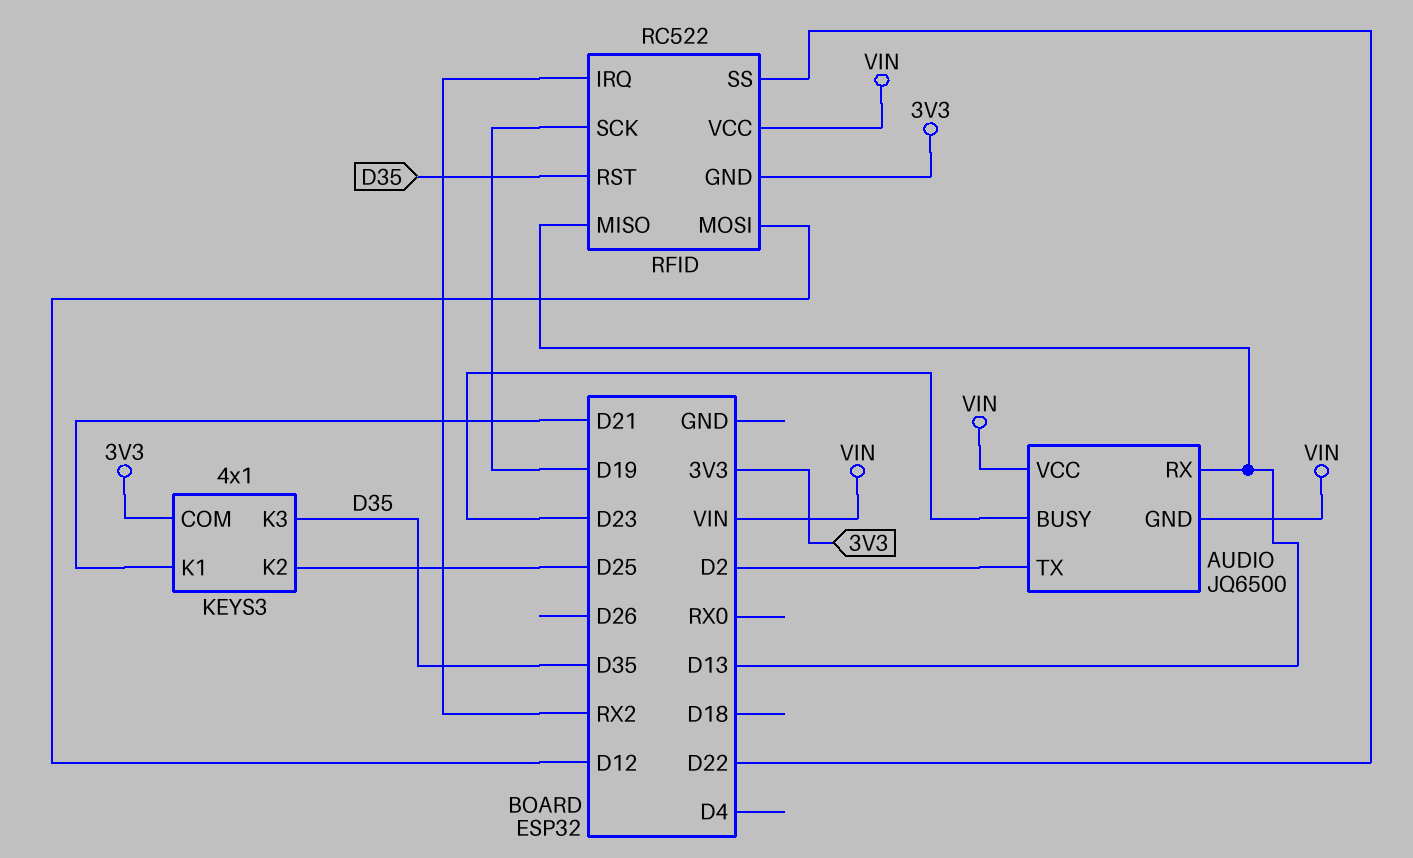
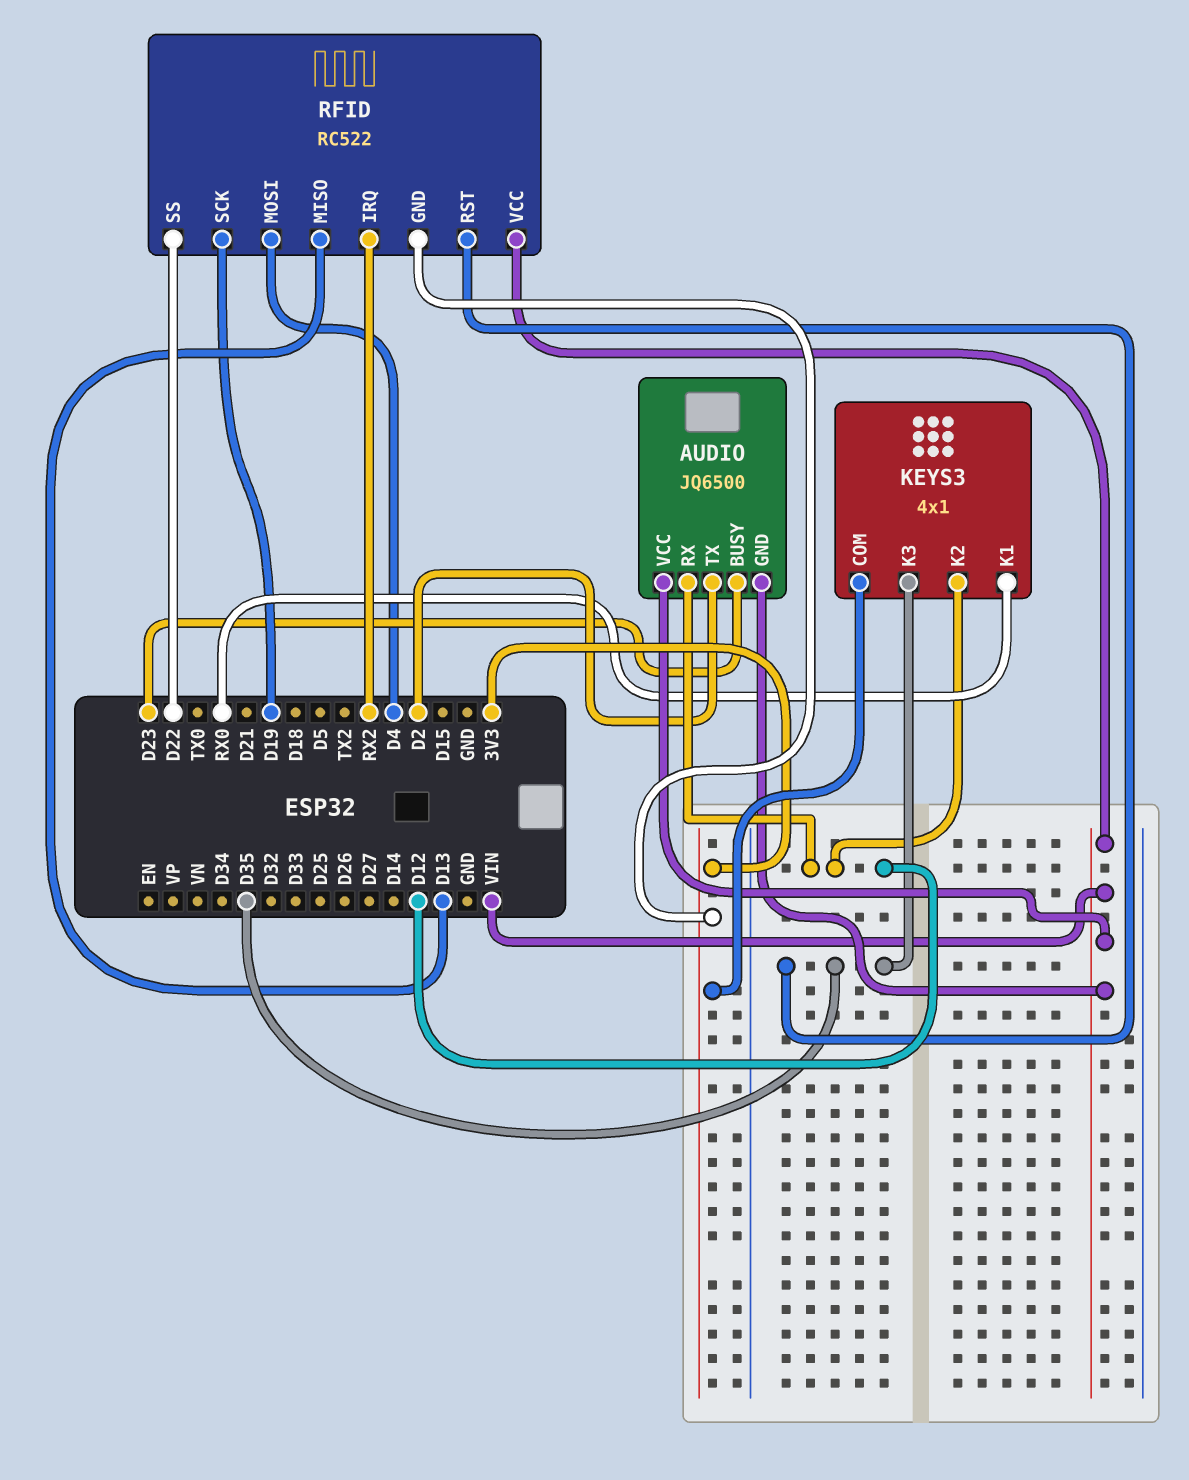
AUDIO pin RX: D13 -> D12
KEYS3 pin K1: D21 -> RX0
KEYS3 pin K2: D25 -> D12
RFID pin MOSI: D12 -> D4

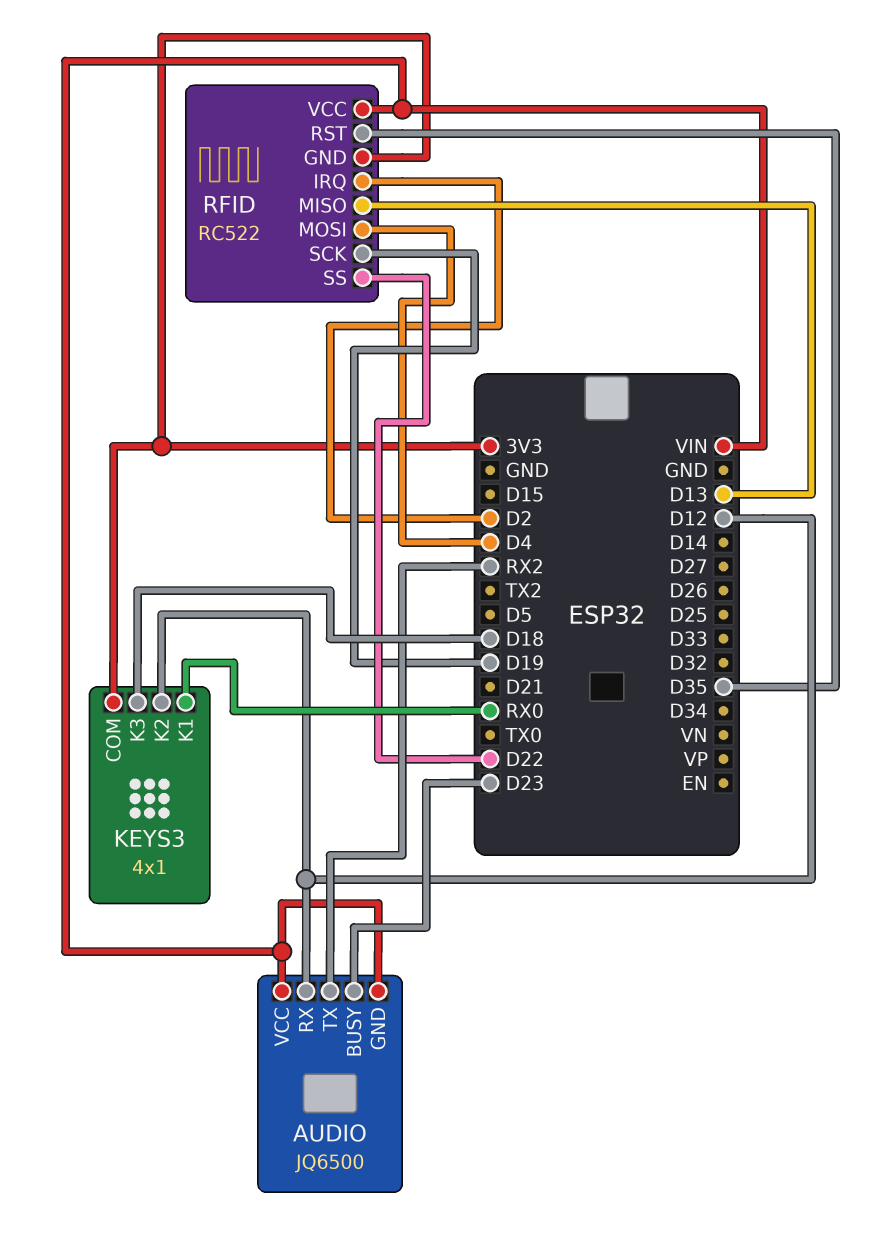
AUDIO pin TX: D2 -> RX2
KEYS3 pin K3: D35 -> D18
RFID pin IRQ: RX2 -> D2

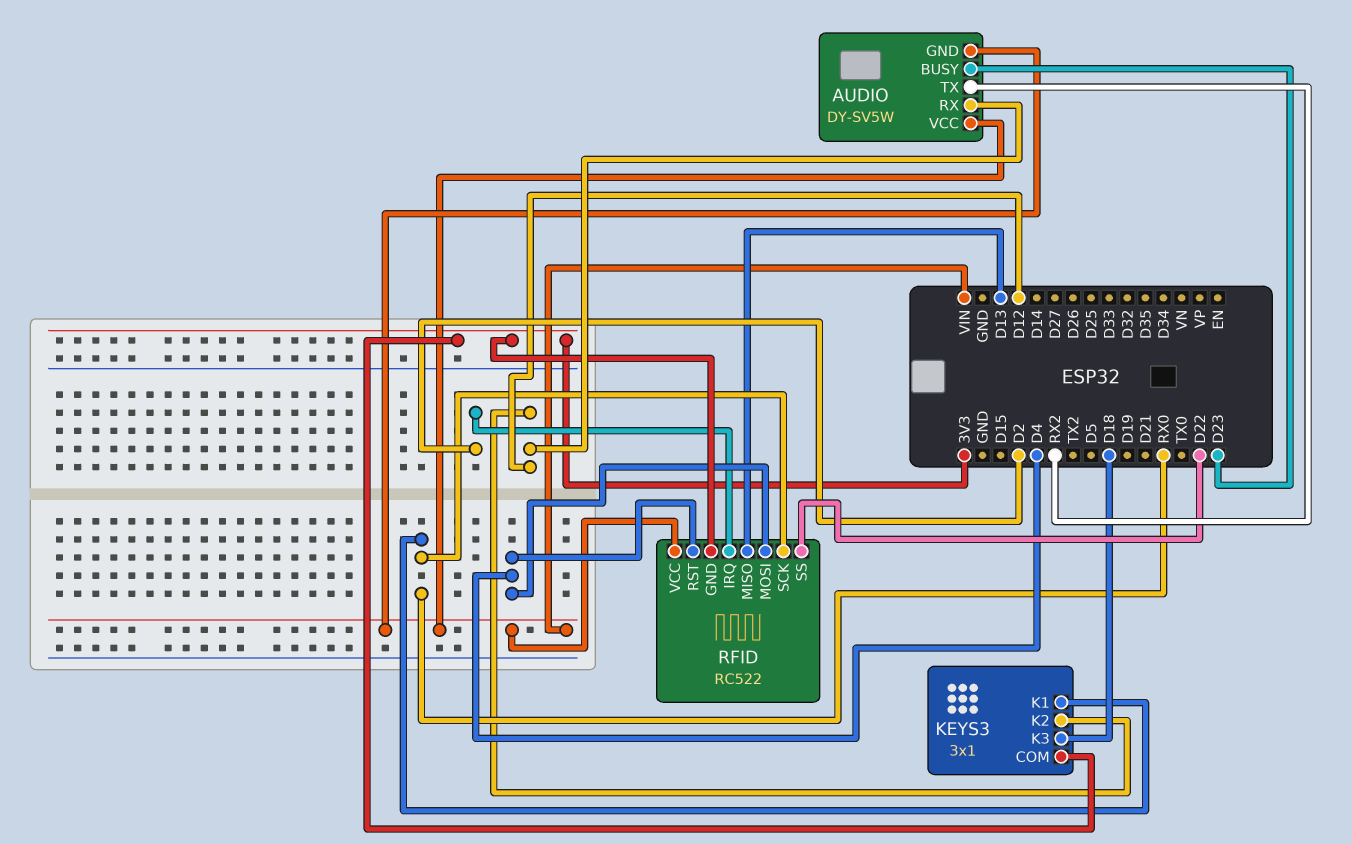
AUDIO: JQ6500 -> DY-SV5W
KEYS3: 4x1 -> 3x1
RFID pin RST: D35 -> D4
RFID pin SCK: D19 -> RX0

